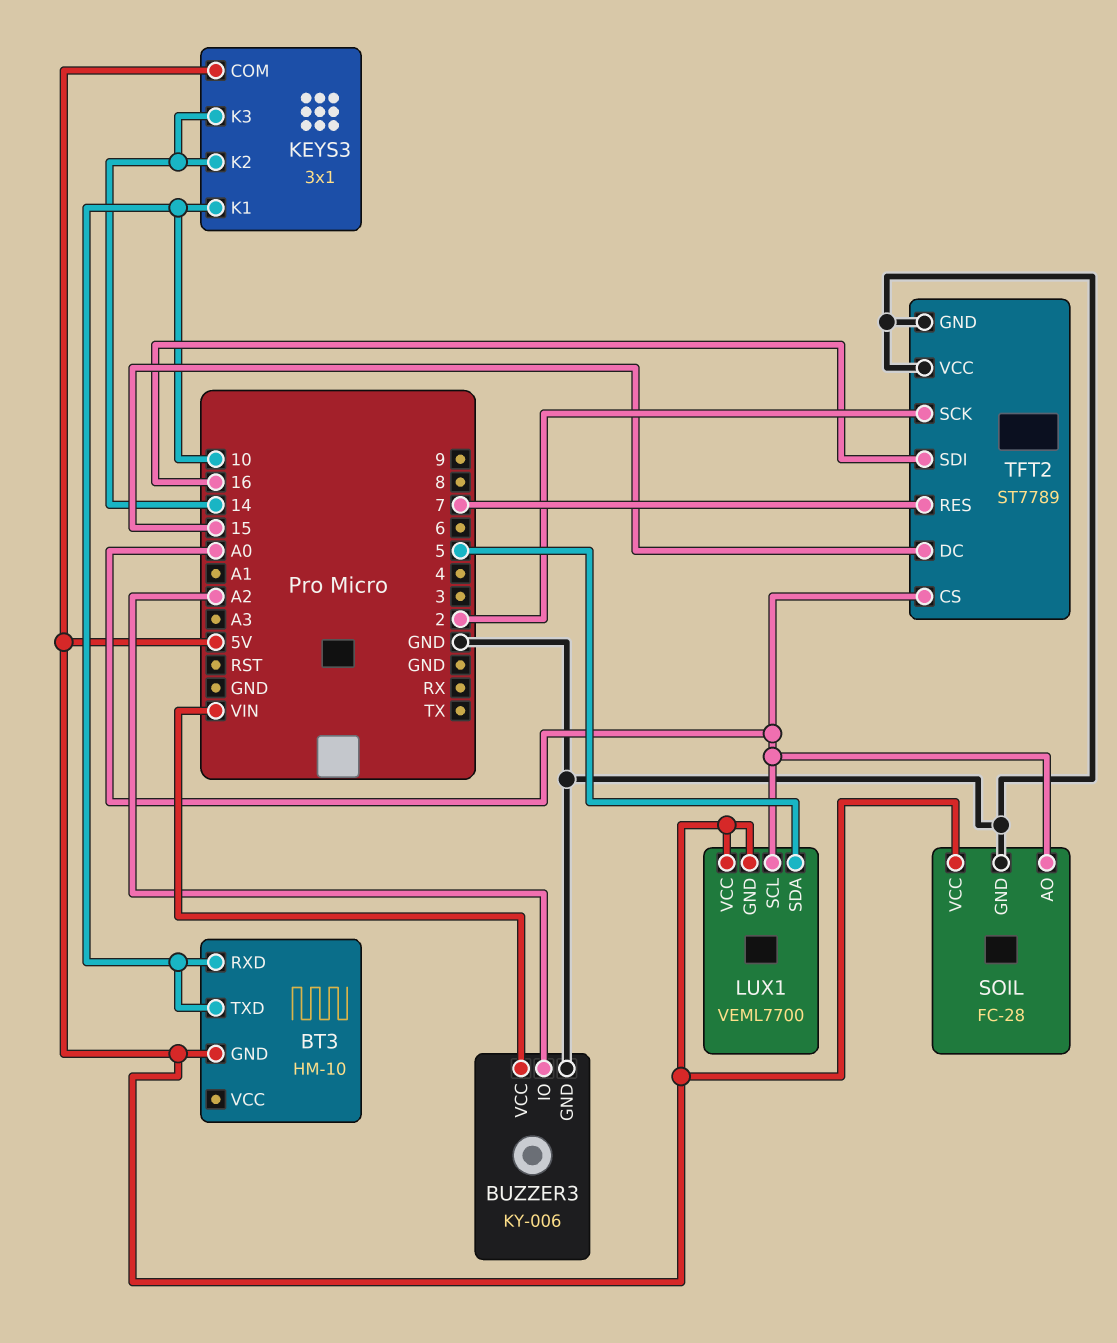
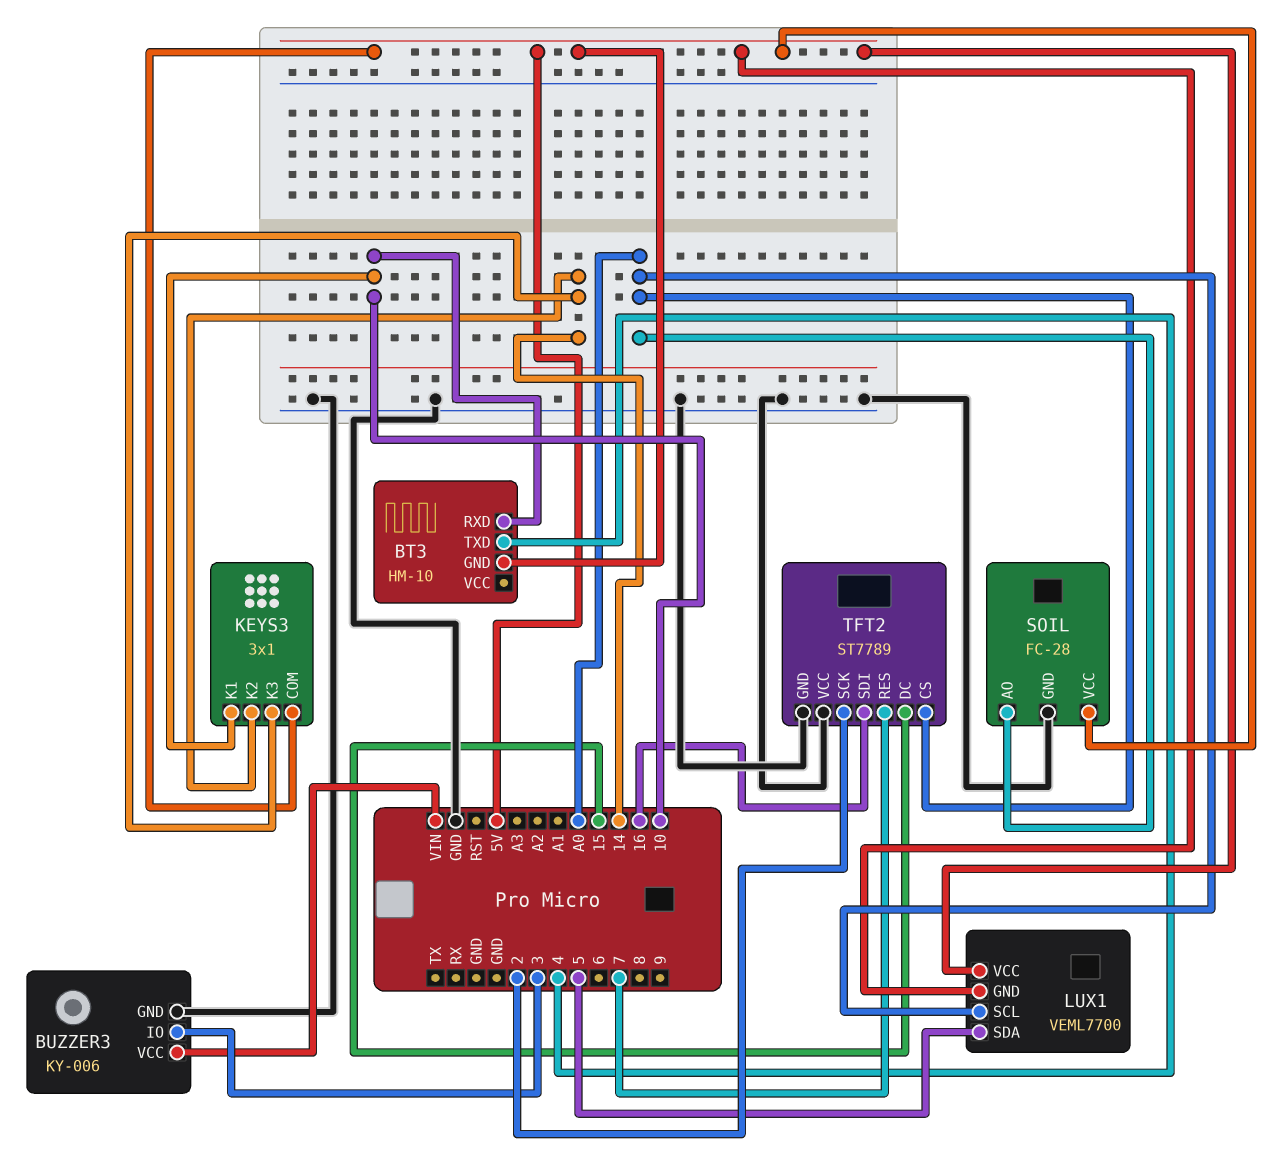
BT3 pin TXD: 10 -> 4
BUZZER3 pin IO: A2 -> 3

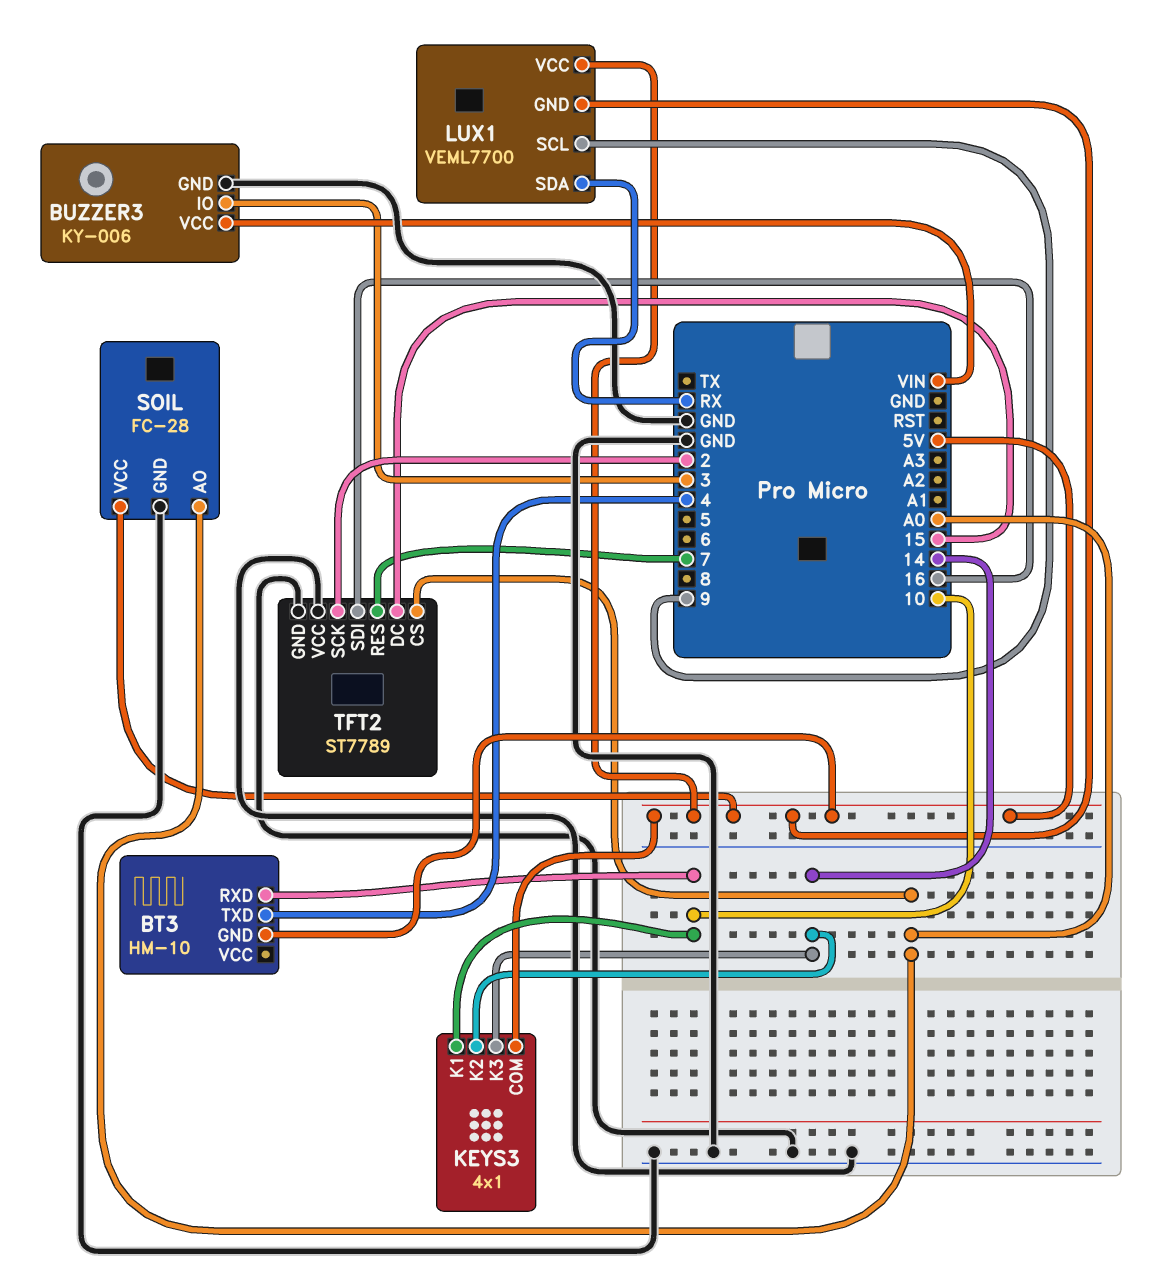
KEYS3: 3x1 -> 4x1
LUX1 pin SCL: A0 -> 9
LUX1 pin SDA: 5 -> RX

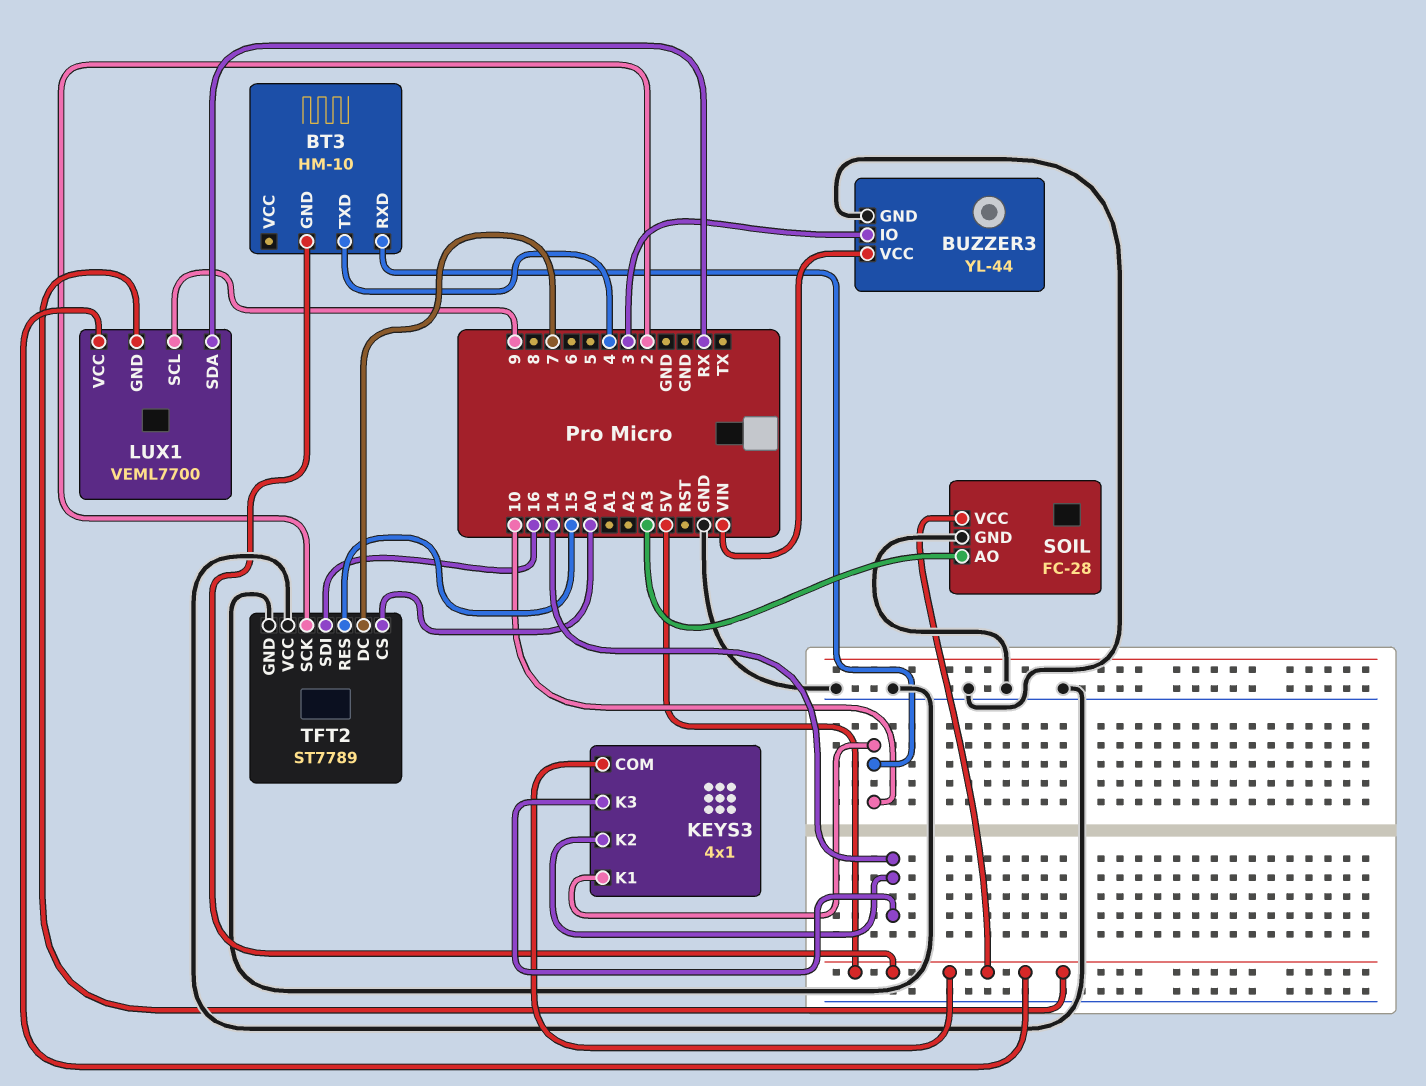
BUZZER3: KY-006 -> YL-44
SOIL pin AO: A0 -> A3
TFT2 pin DC: 15 -> 7
TFT2 pin RES: 7 -> 15

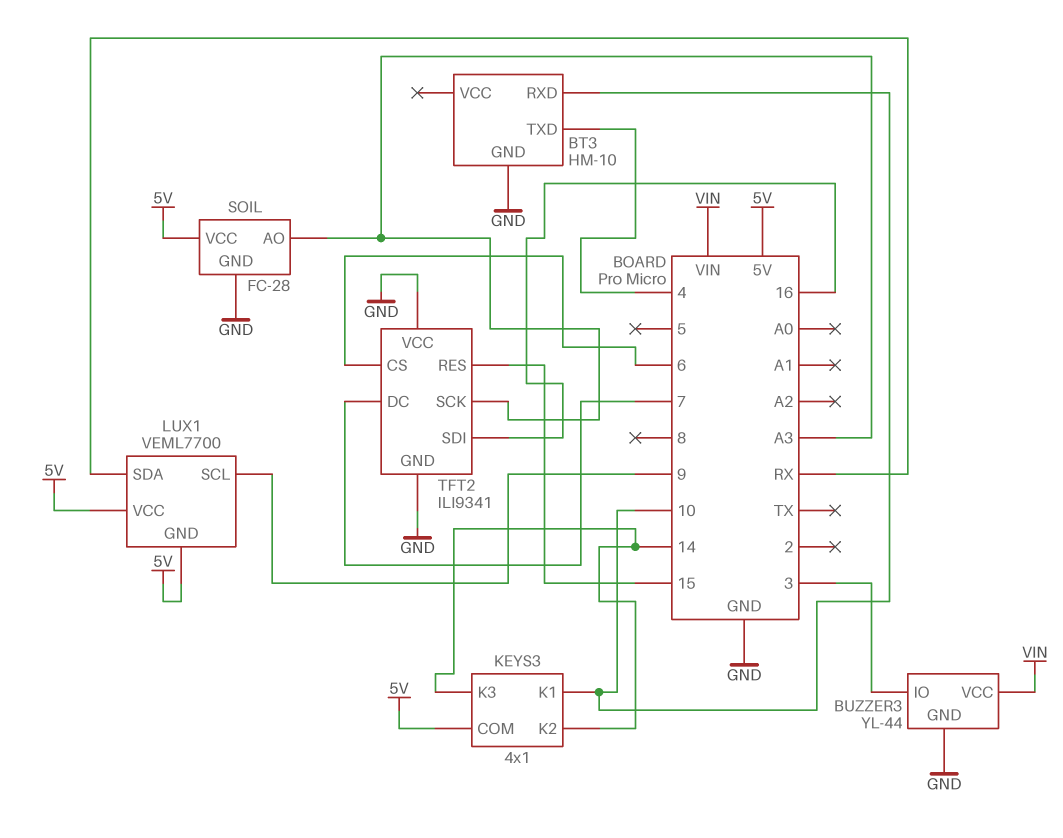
BT3 pin GND: 5V -> GND
TFT2: ST7789 -> ILI9341
TFT2 pin CS: A0 -> 6
TFT2 pin SCK: 2 -> A3

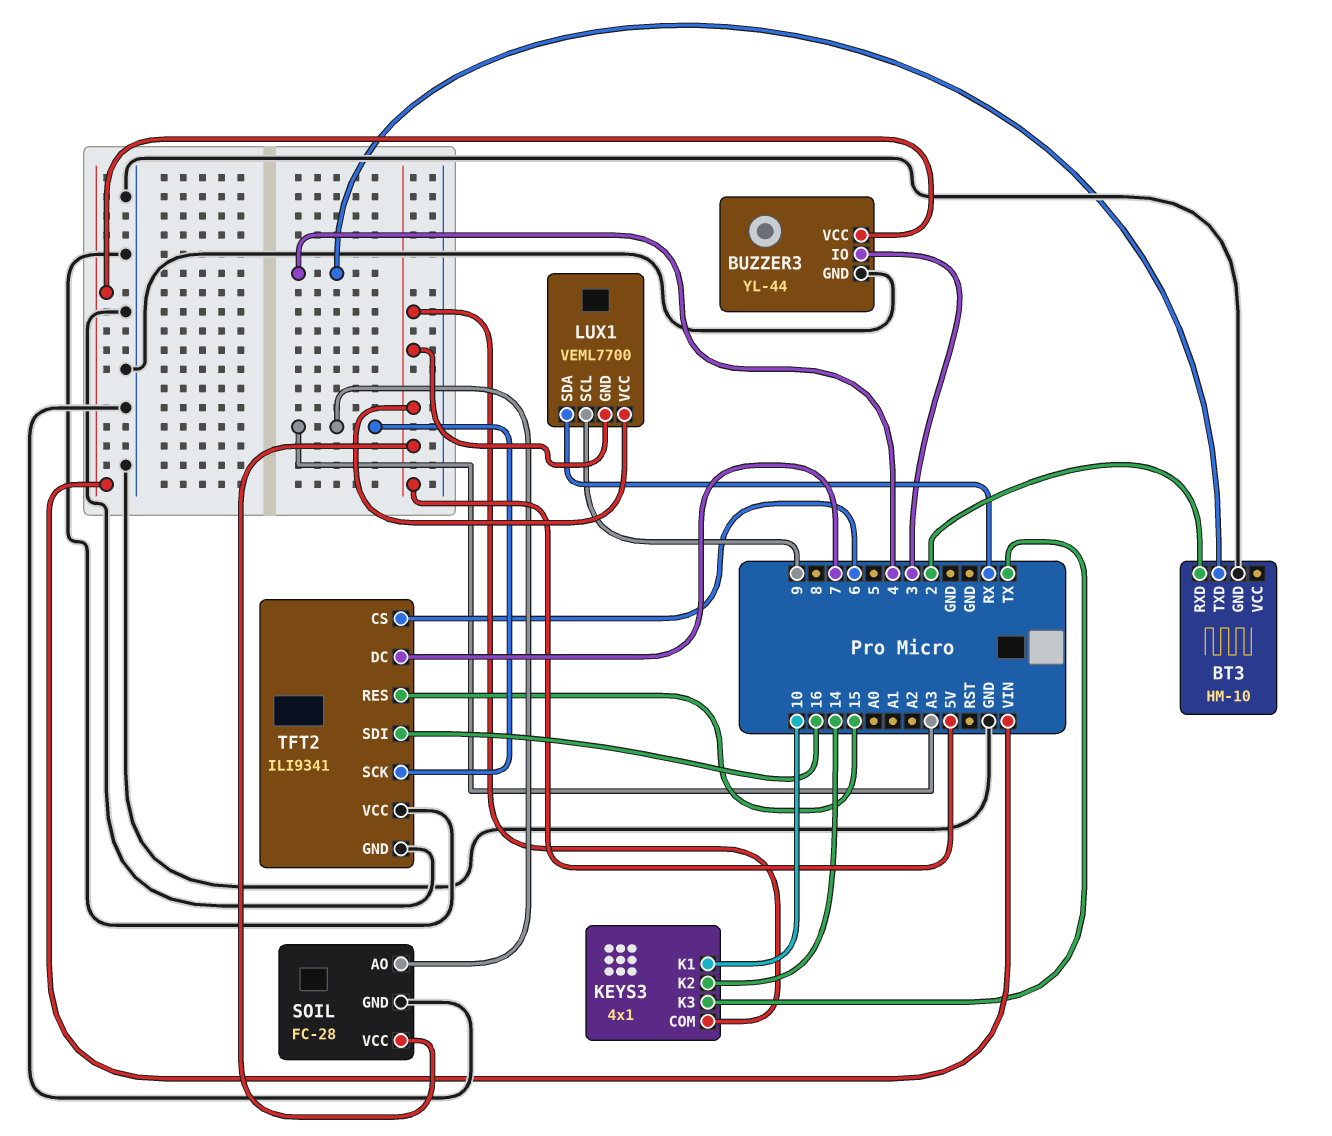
BT3 pin RXD: 10 -> 2
KEYS3 pin K3: 14 -> TX

